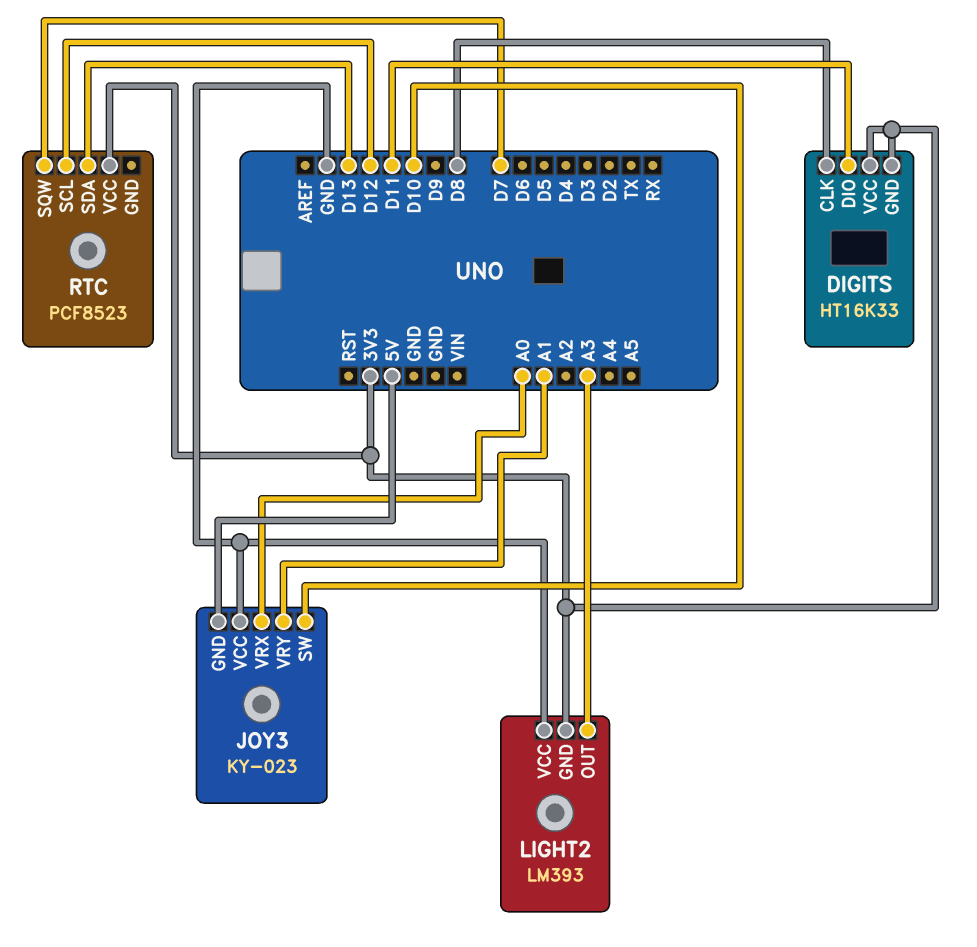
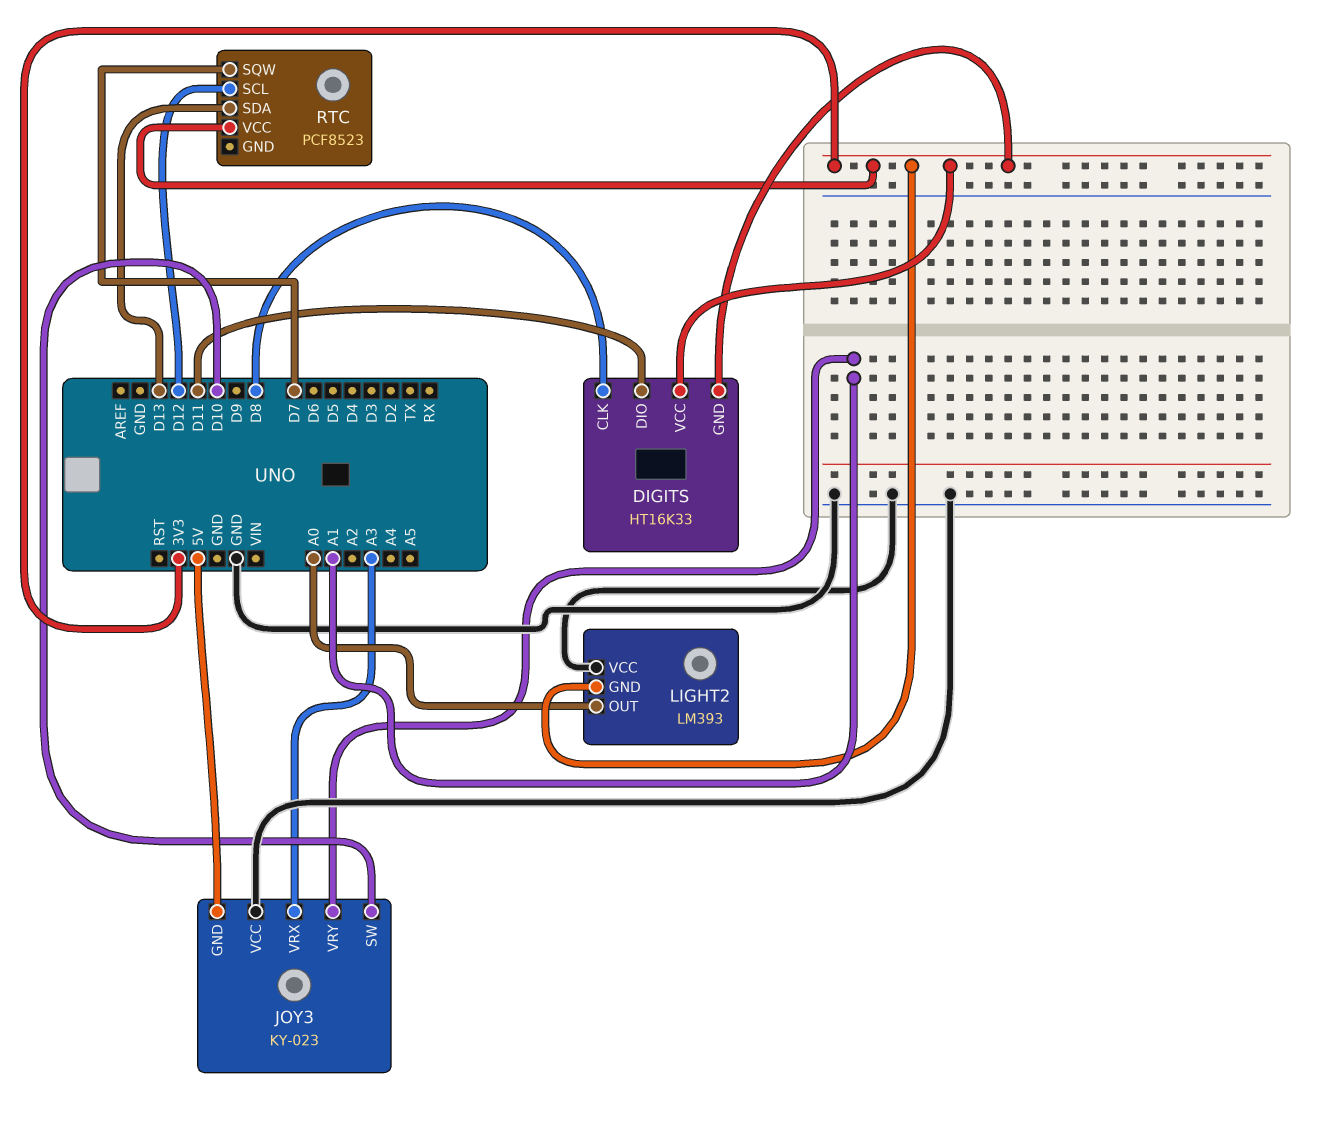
JOY3 pin VRX: A0 -> A3
LIGHT2 pin OUT: A3 -> A0

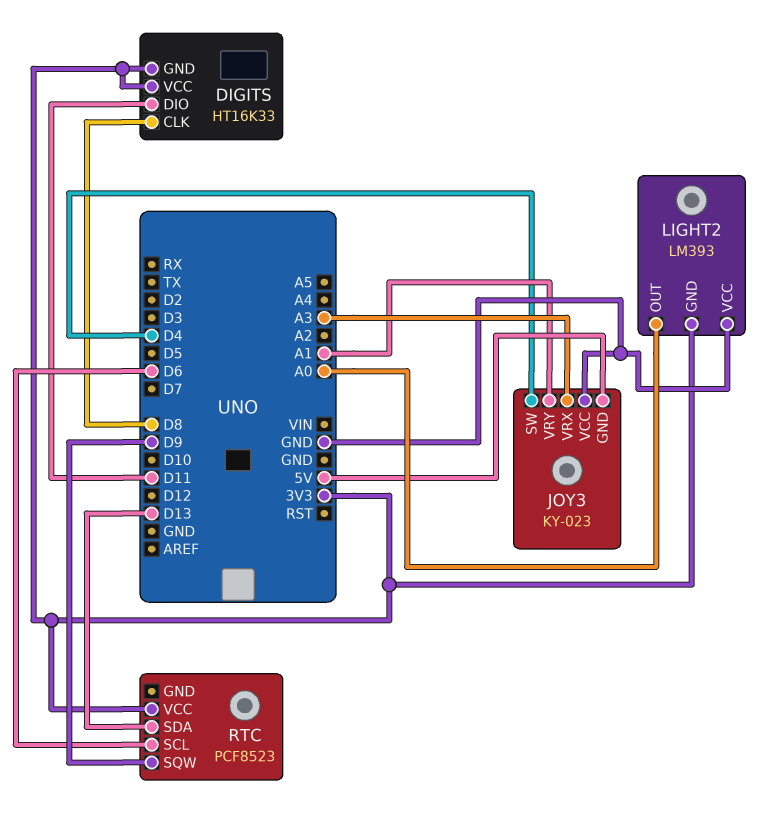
JOY3 pin SW: D10 -> D4
RTC pin SCL: D12 -> D6
RTC pin SQW: D7 -> D9

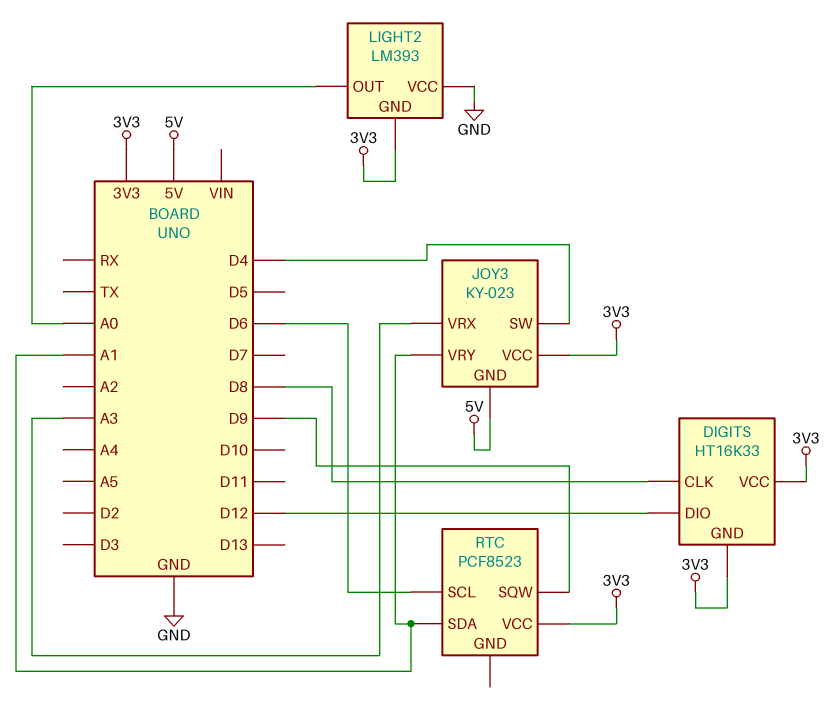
DIGITS pin DIO: D11 -> D12
JOY3 pin VCC: GND -> 3V3
RTC pin SDA: D13 -> A1

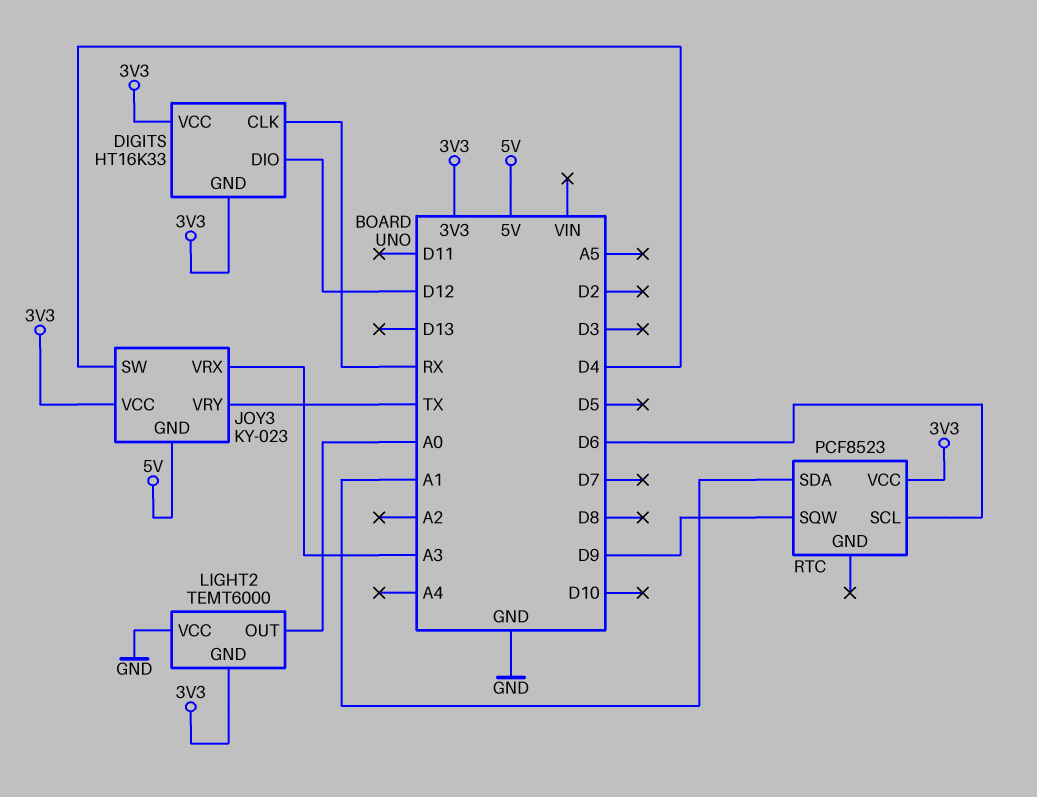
DIGITS pin CLK: D8 -> RX
JOY3 pin VRY: A1 -> TX
LIGHT2: LM393 -> TEMT6000

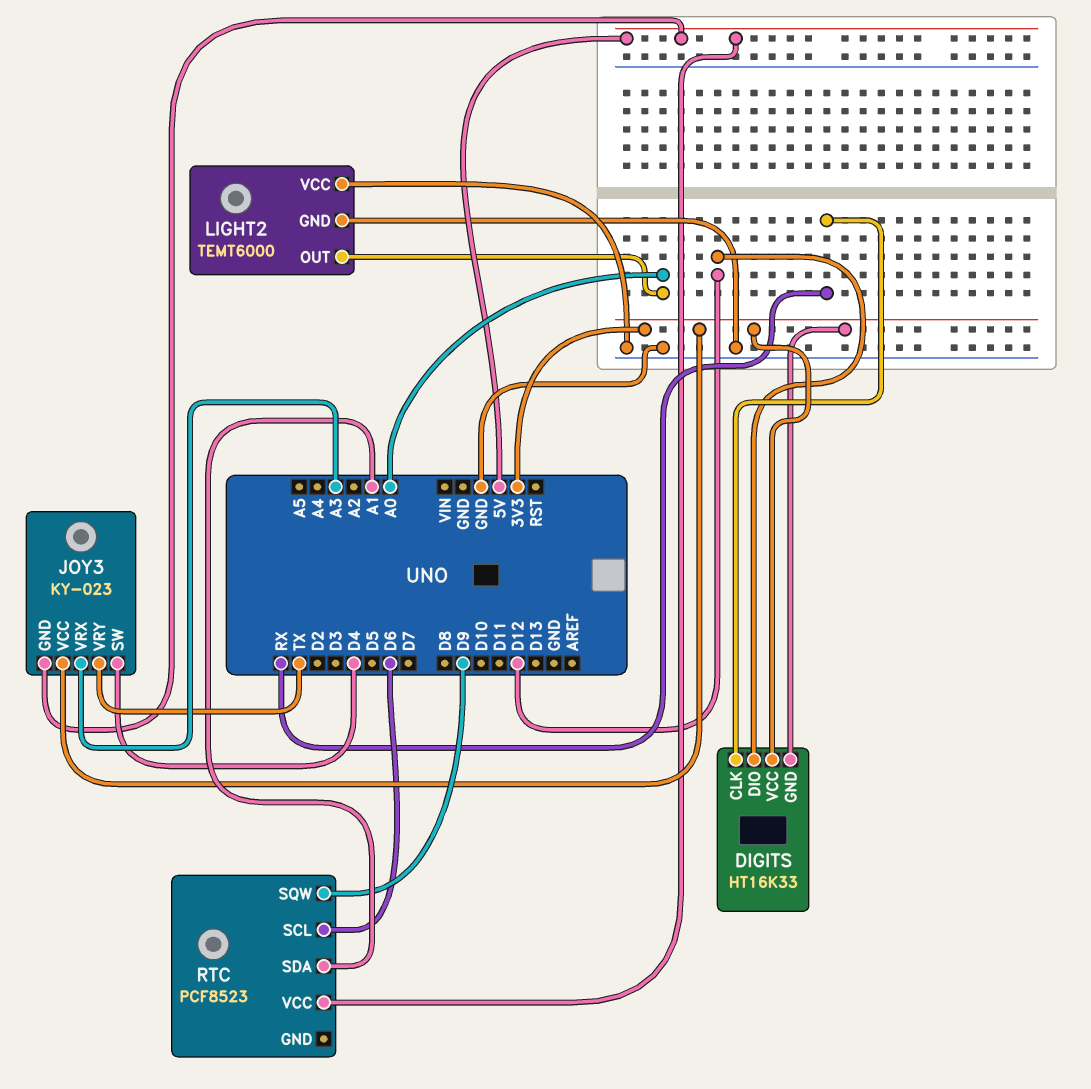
LIGHT2 pin GND: 3V3 -> GND
RTC pin VCC: 3V3 -> 5V

